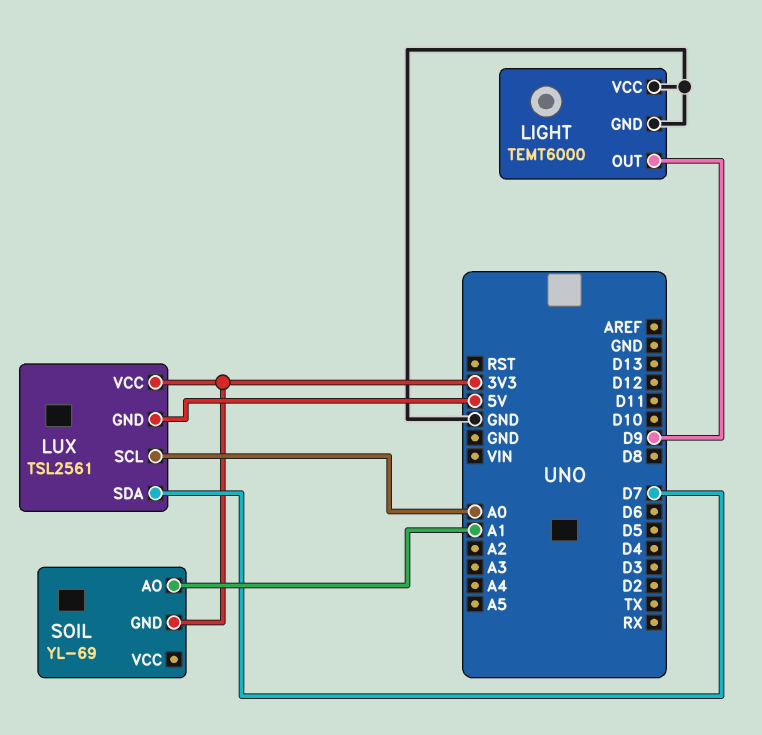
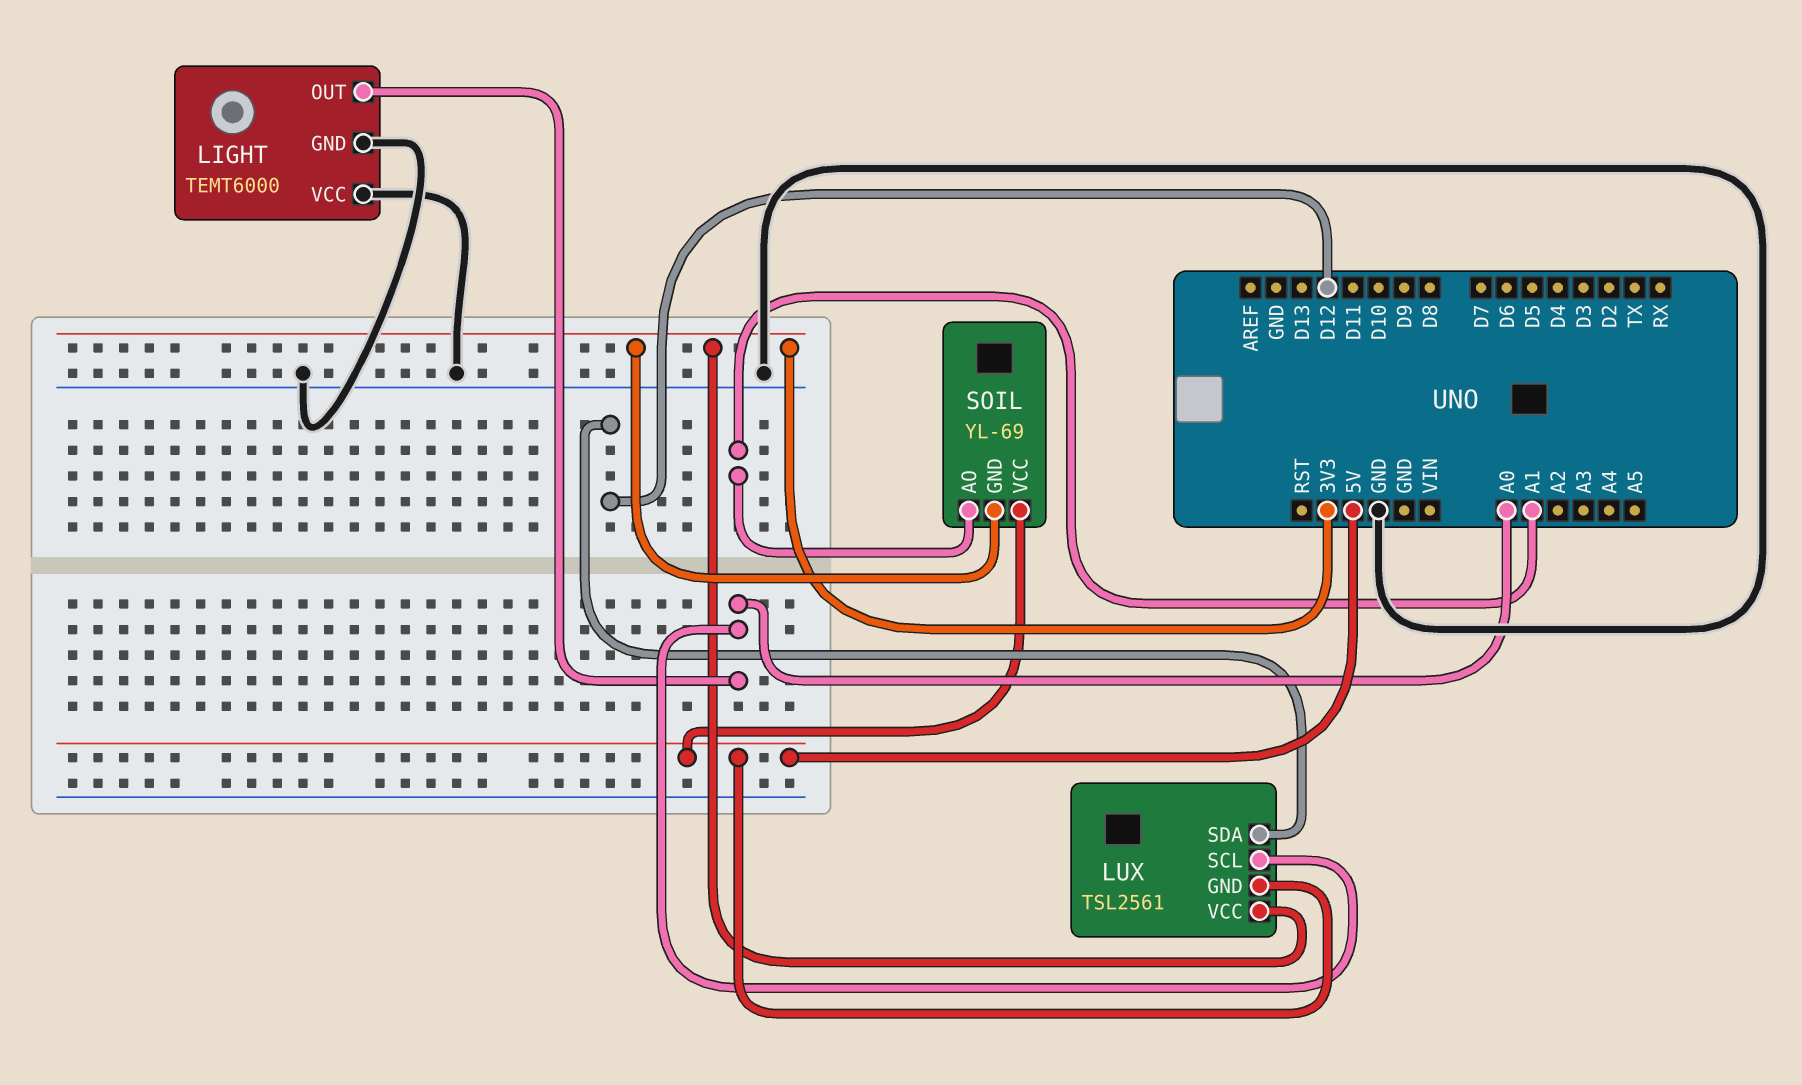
LIGHT pin OUT: D9 -> A0
LUX pin SDA: D7 -> D12
SOIL pin VCC: none -> 5V

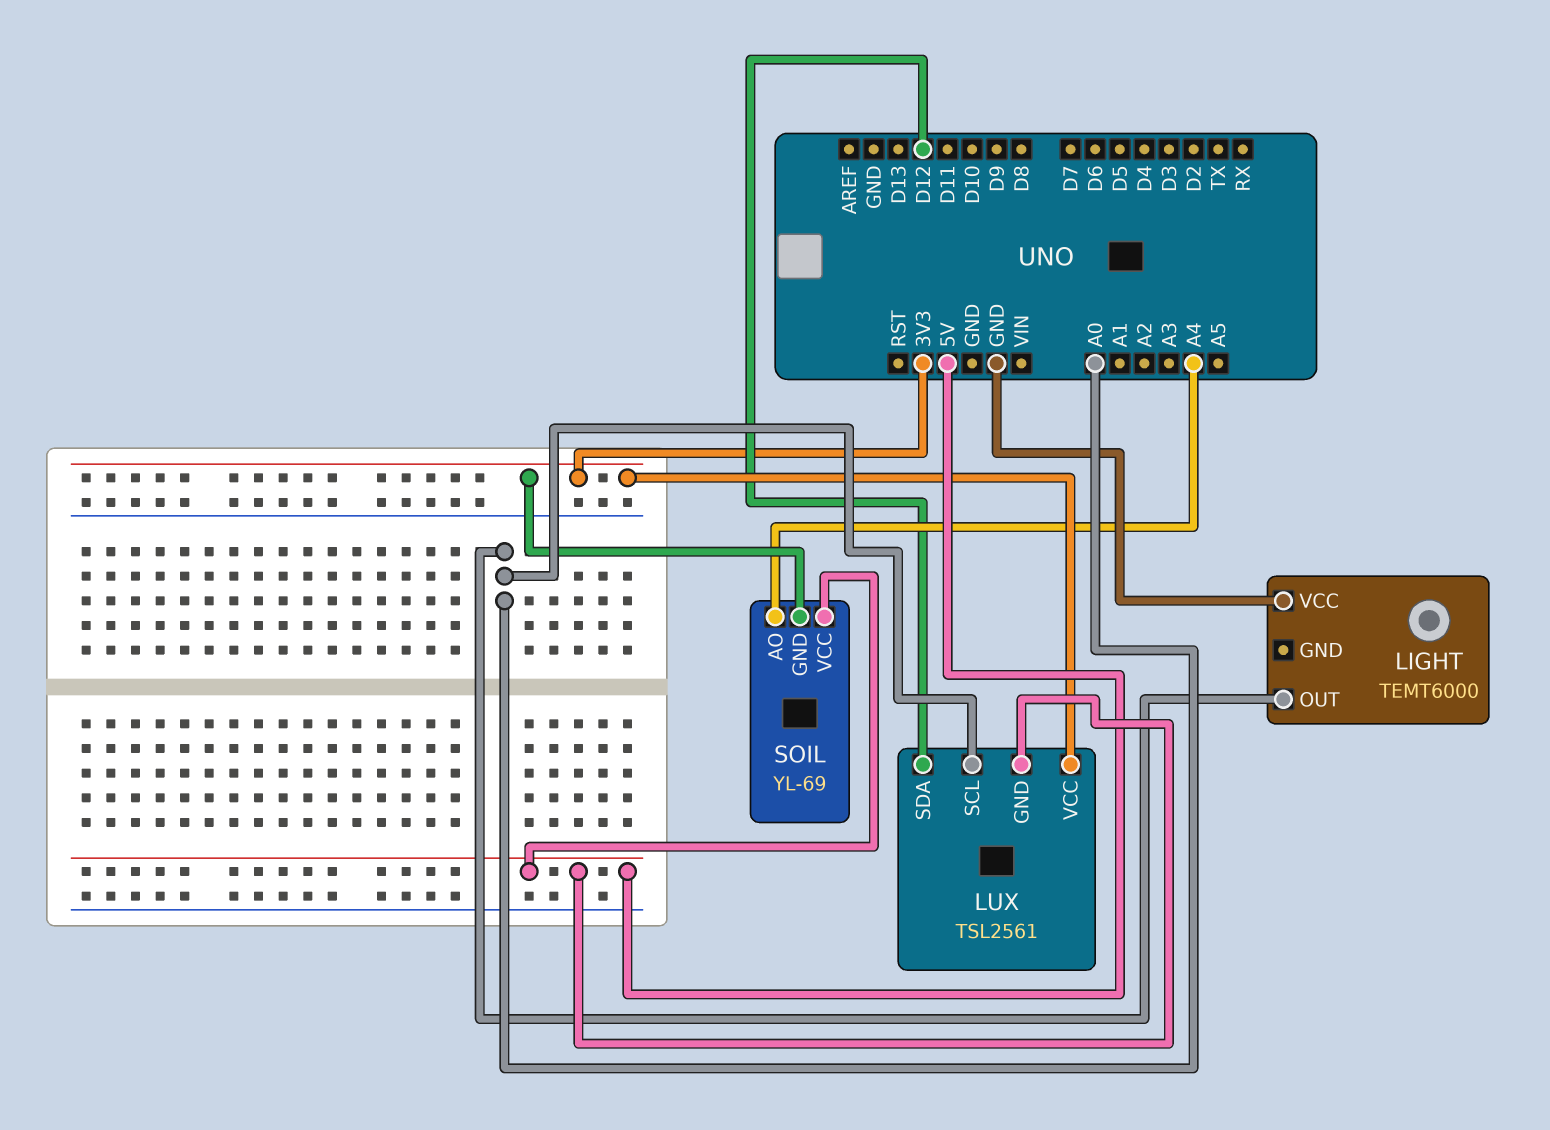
LIGHT pin GND: GND -> none
SOIL pin AO: A1 -> A4

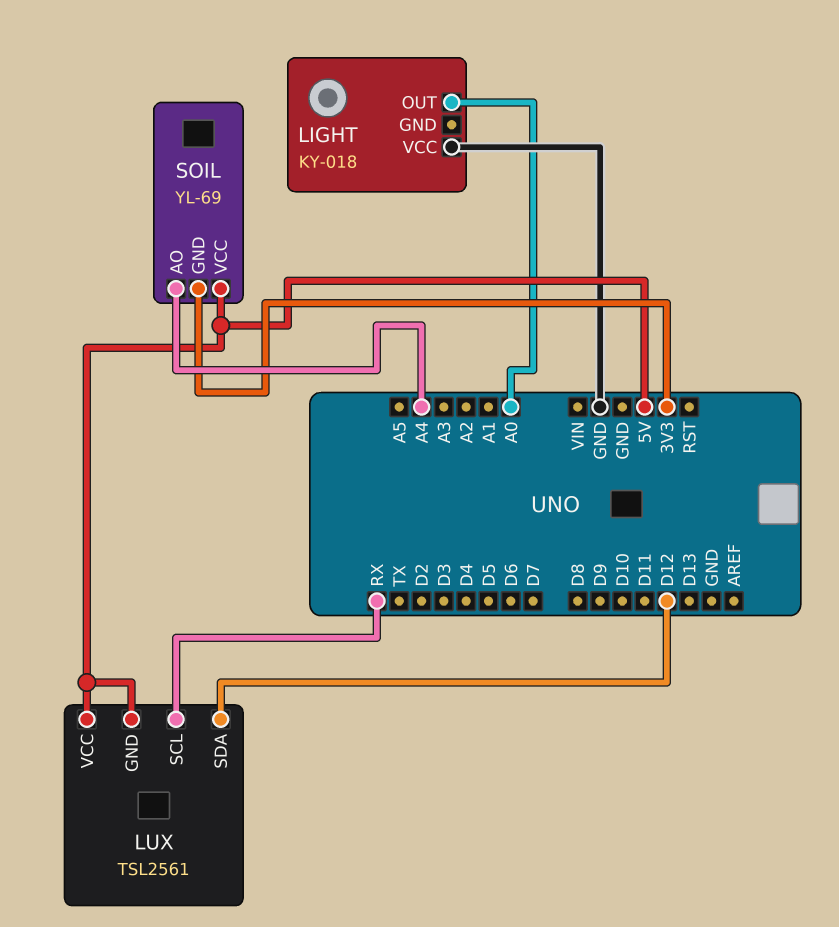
LIGHT: TEMT6000 -> KY-018
LUX pin SCL: A0 -> RX
LUX pin VCC: 3V3 -> 5V

